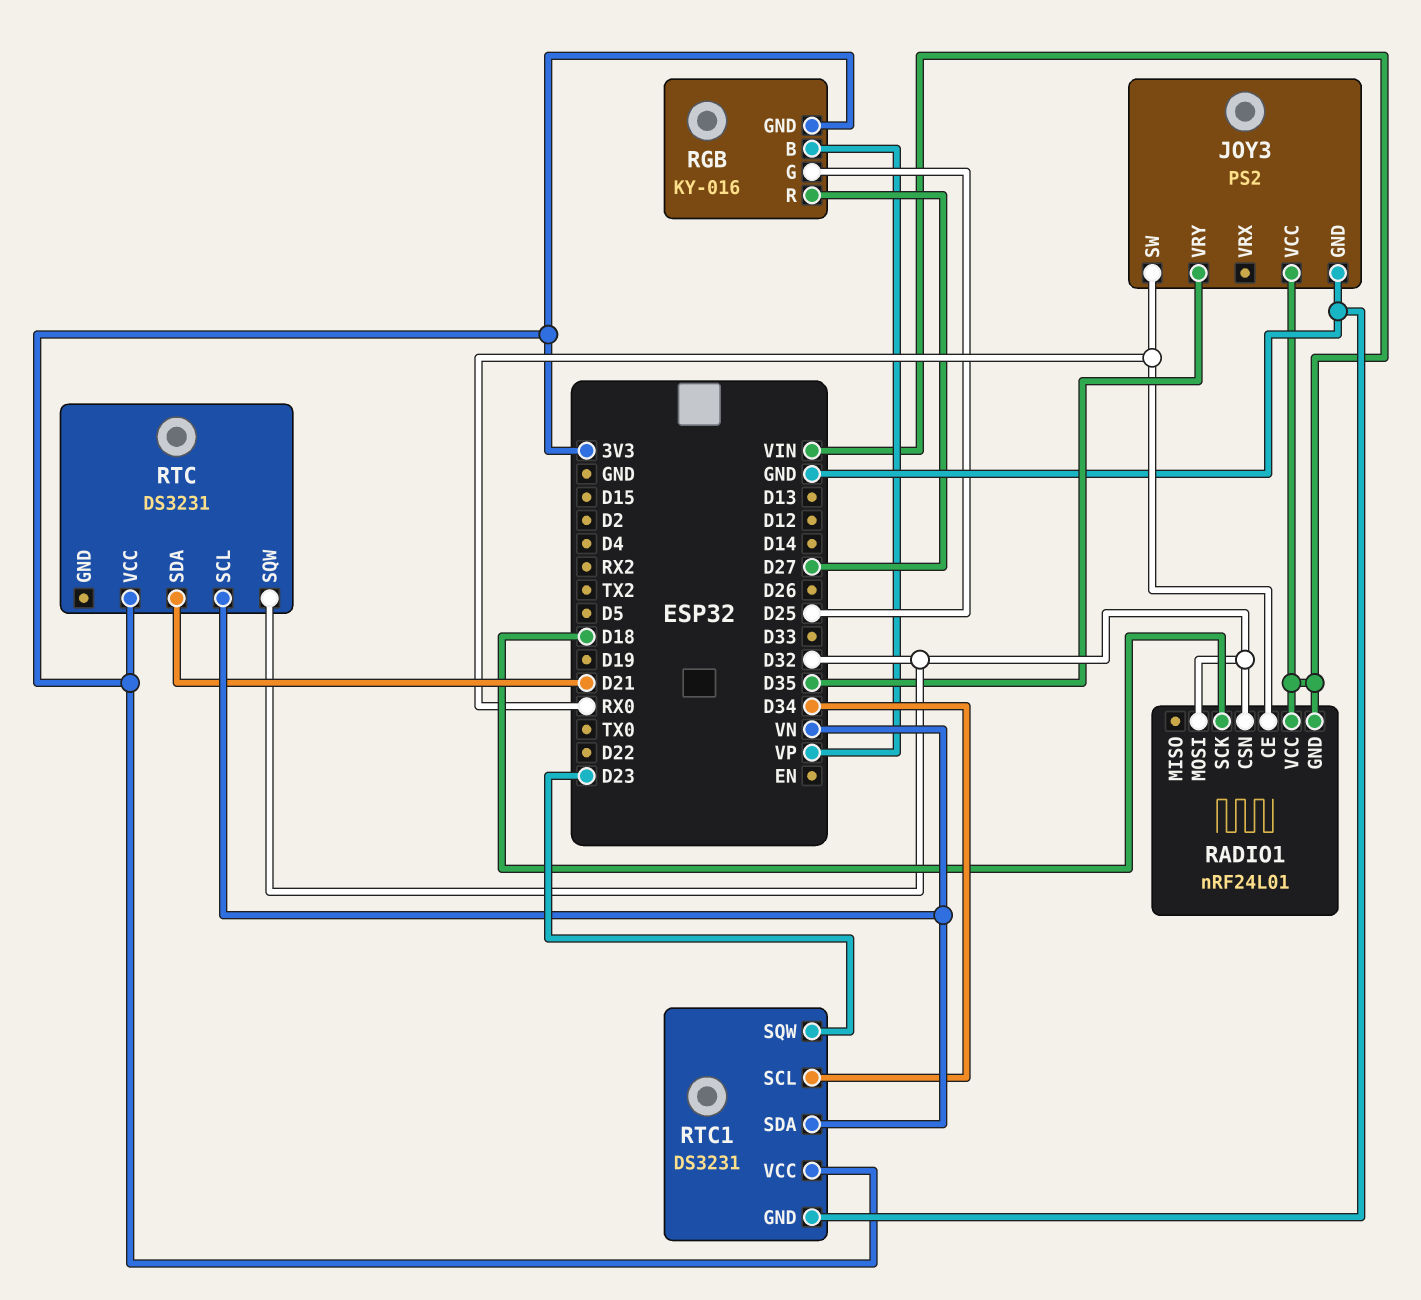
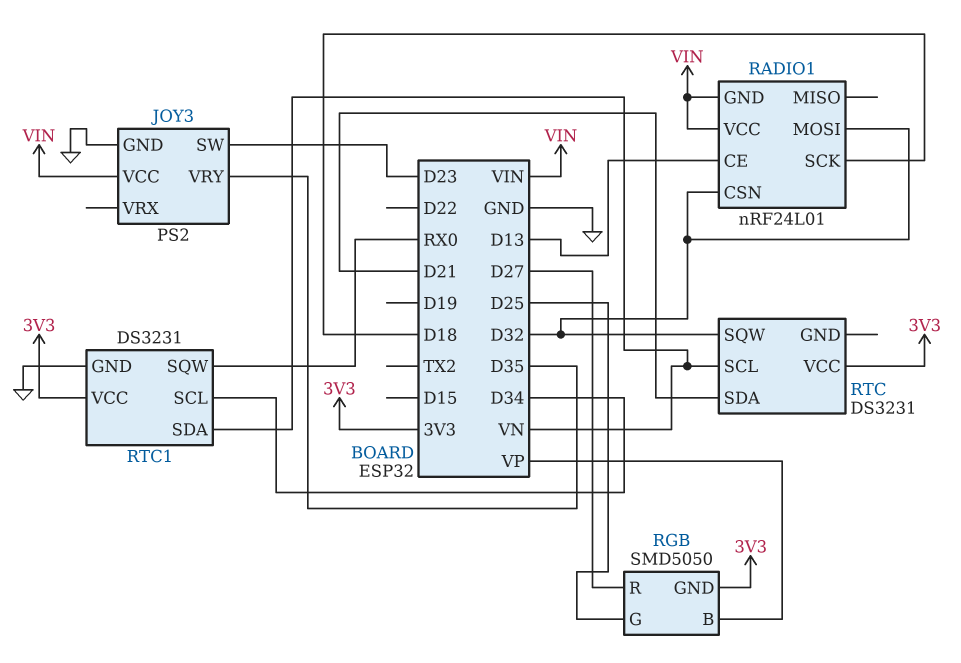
JOY3 pin SW: RX0 -> D23
RADIO1 pin CE: RX0 -> D13
RGB: KY-016 -> SMD5050
RTC1 pin SQW: D23 -> RX0

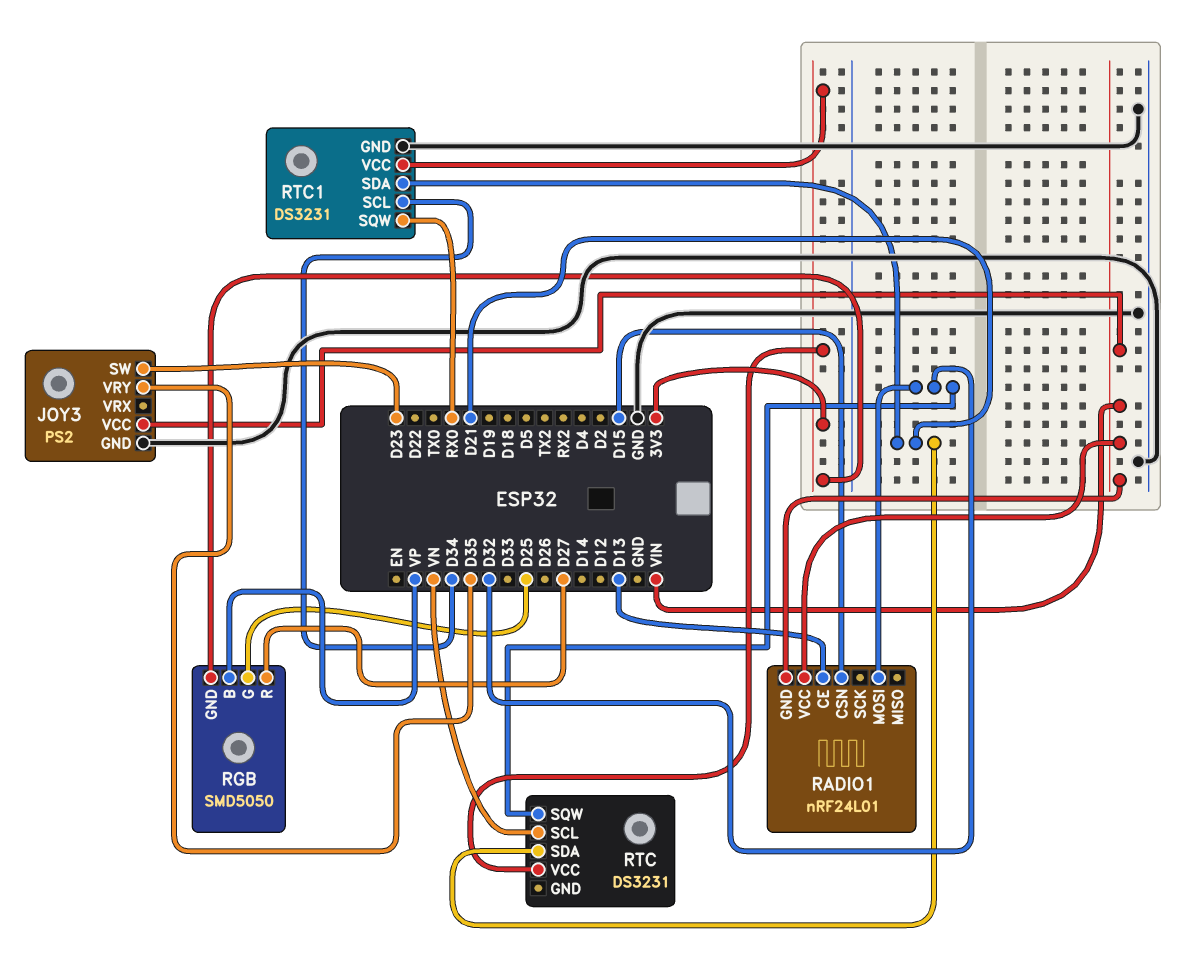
RADIO1 pin CSN: D32 -> D15
RADIO1 pin SCK: D18 -> none
RTC1 pin SDA: VN -> D21

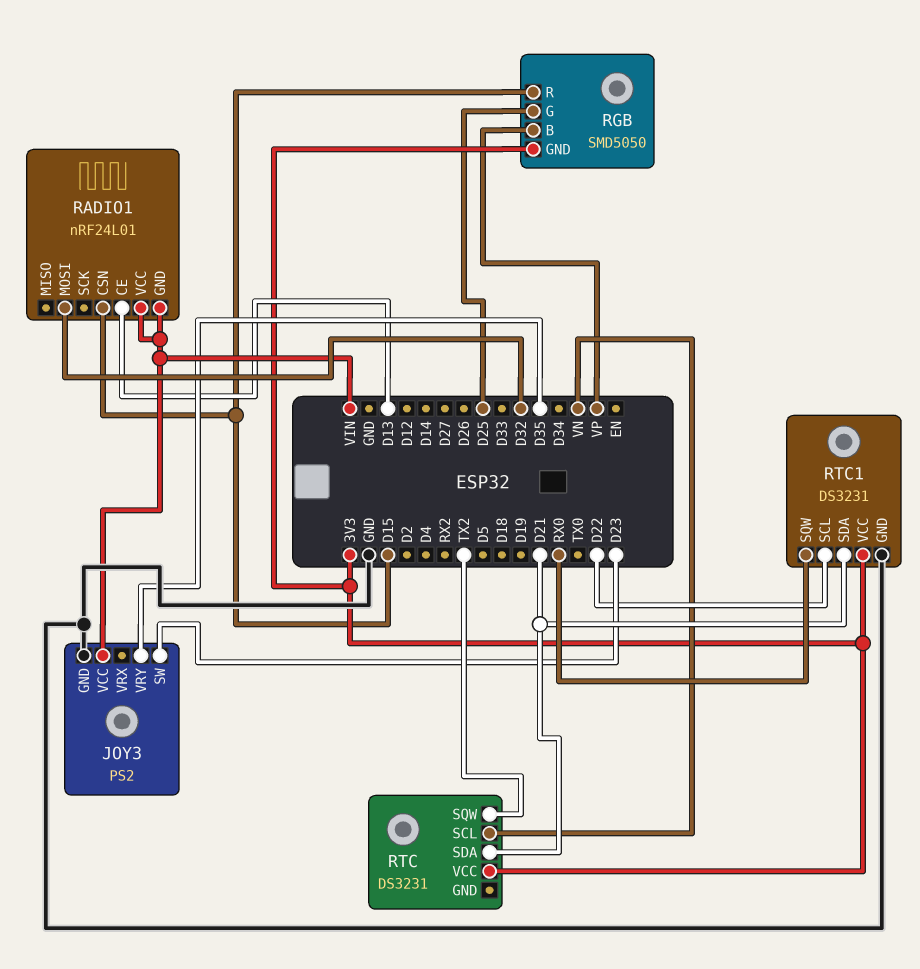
RGB pin R: D27 -> D15
RTC pin SQW: D32 -> TX2
RTC1 pin SCL: D34 -> D22

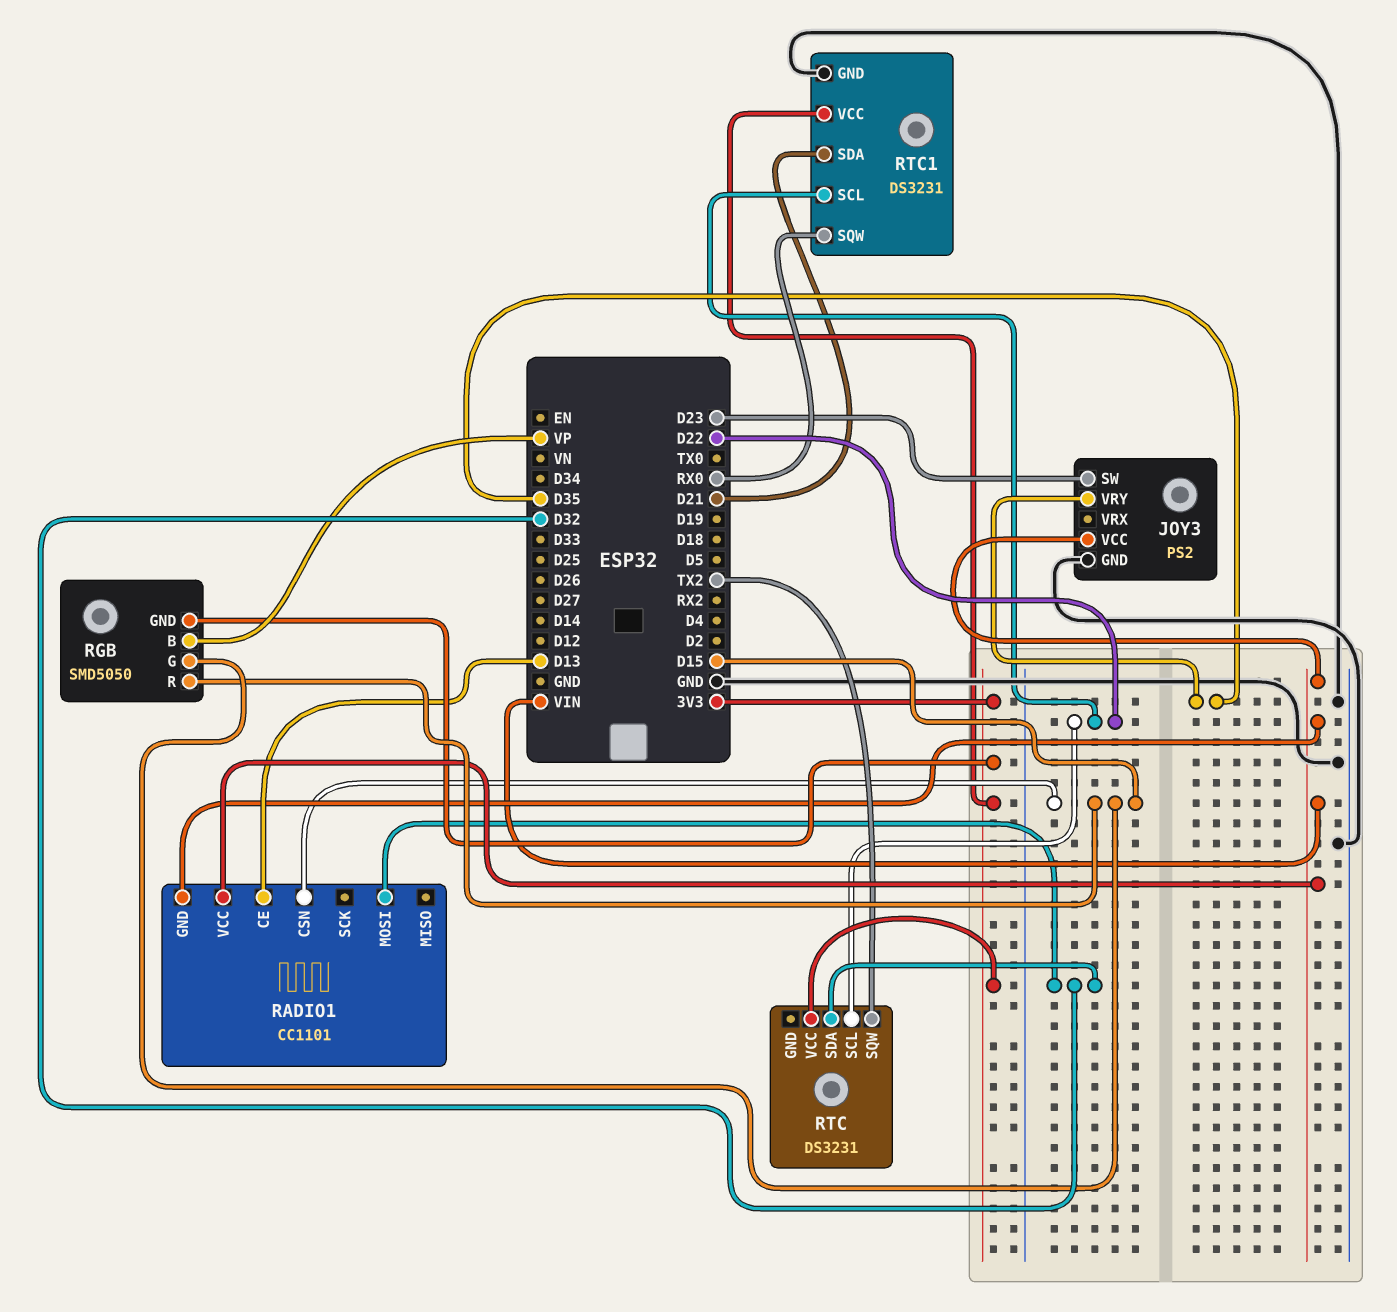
RADIO1: nRF24L01 -> CC1101
RGB pin G: D25 -> D15
RTC pin SCL: VN -> D22
RTC pin SDA: D21 -> D32

